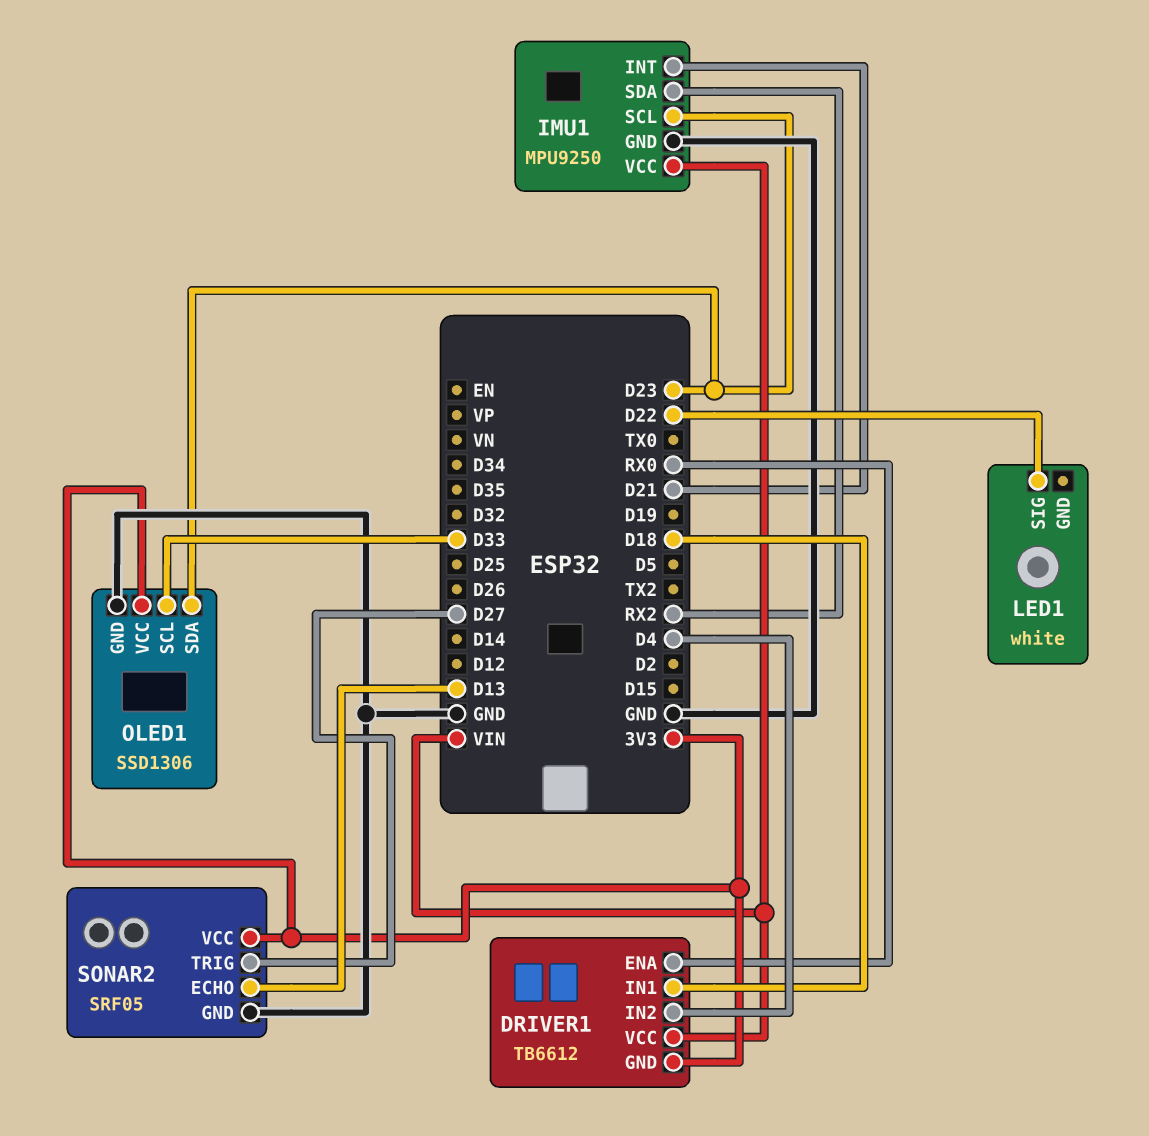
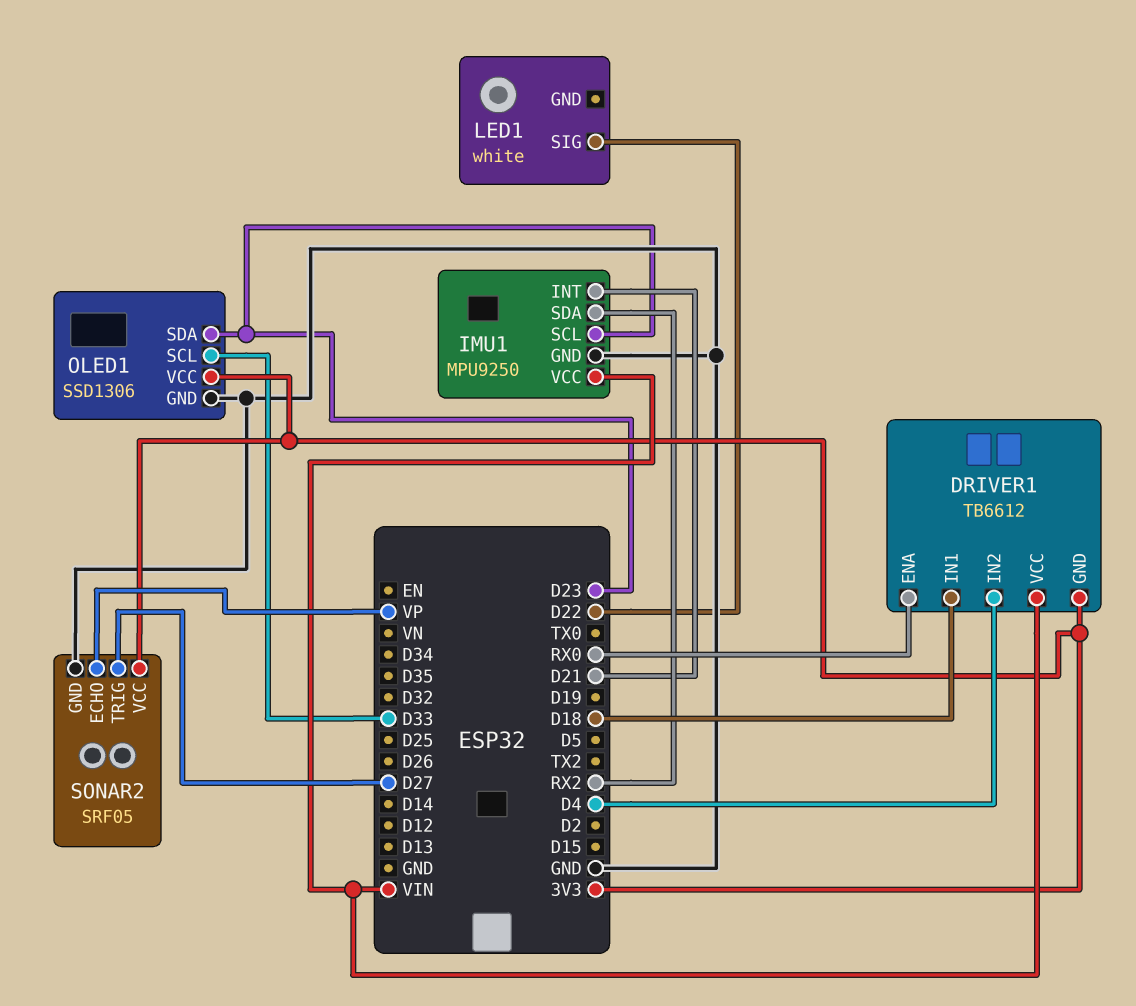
SONAR2 pin ECHO: D13 -> VP

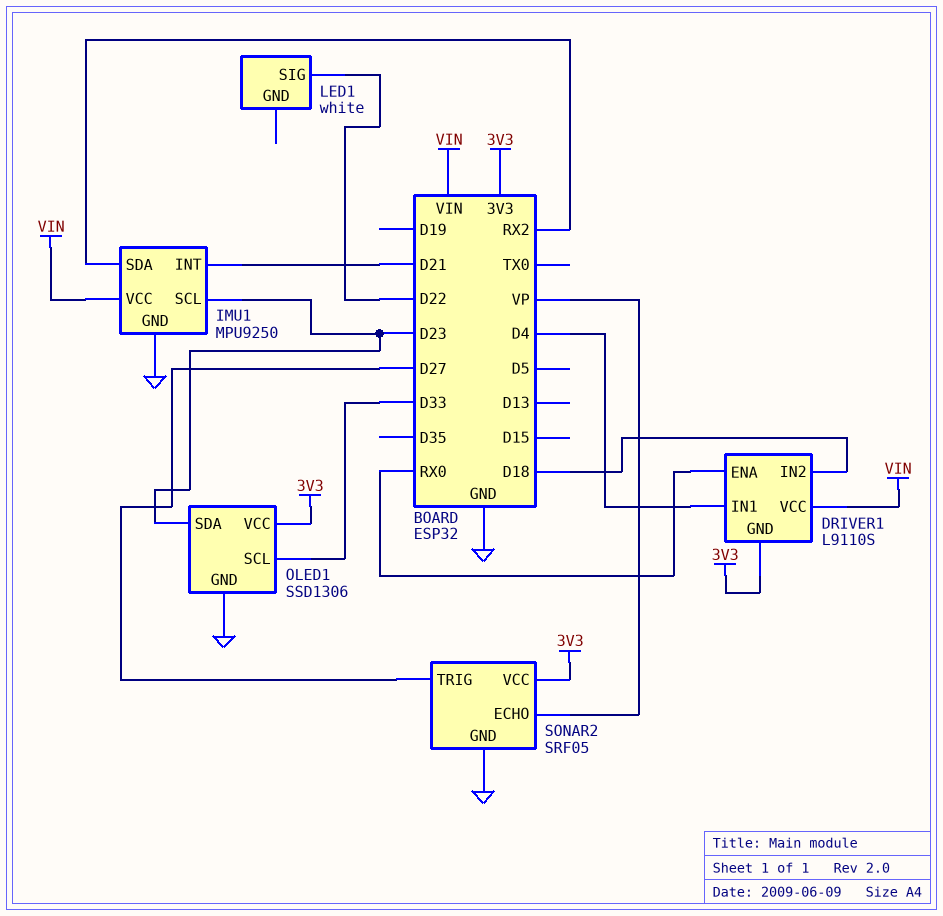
DRIVER1: TB6612 -> L9110S
DRIVER1 pin IN1: D18 -> D4
DRIVER1 pin IN2: D4 -> D18

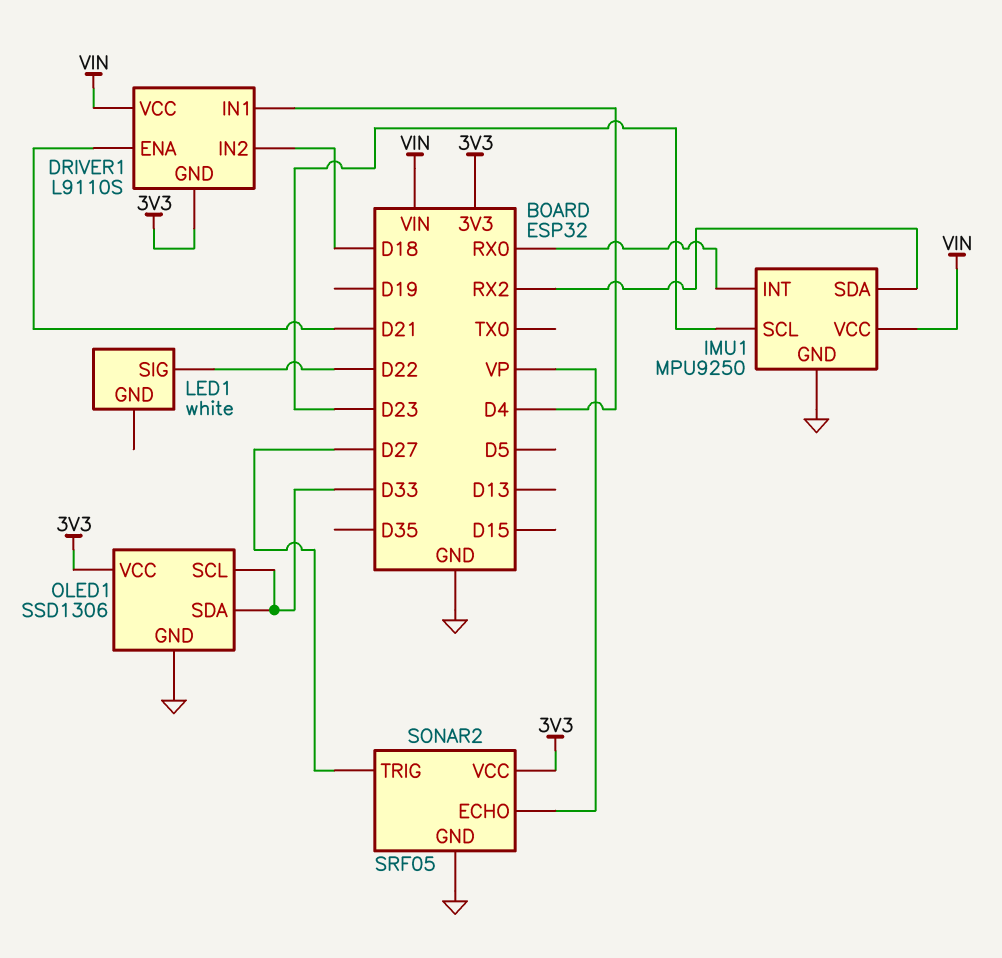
DRIVER1 pin ENA: RX0 -> D21
IMU1 pin INT: D21 -> RX0
OLED1 pin SDA: D23 -> D33

